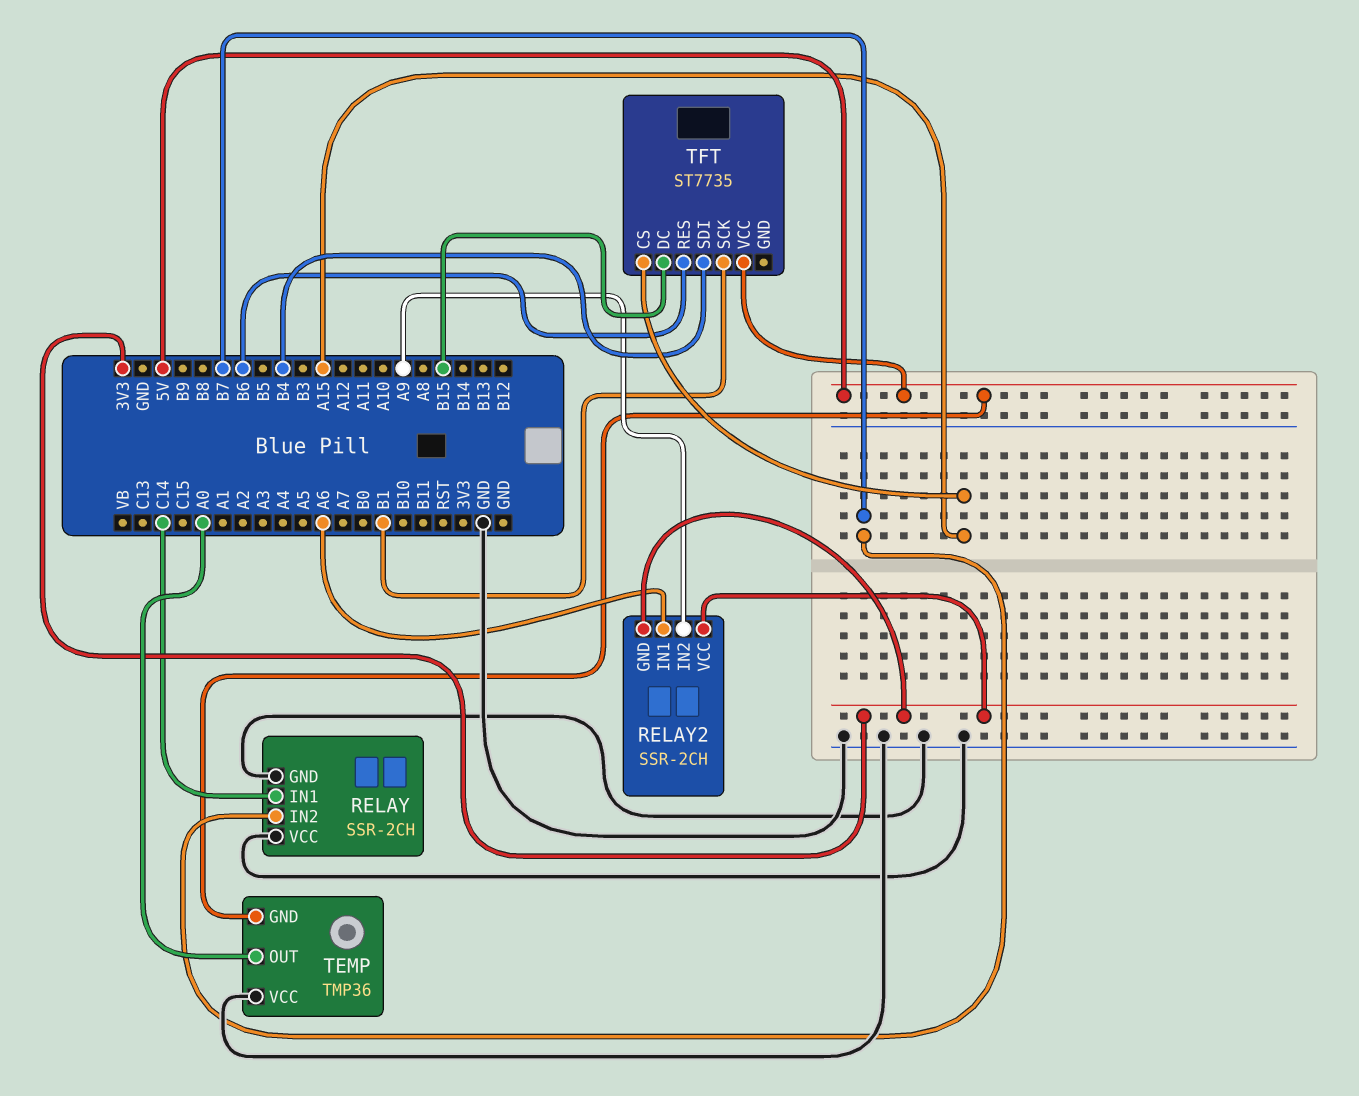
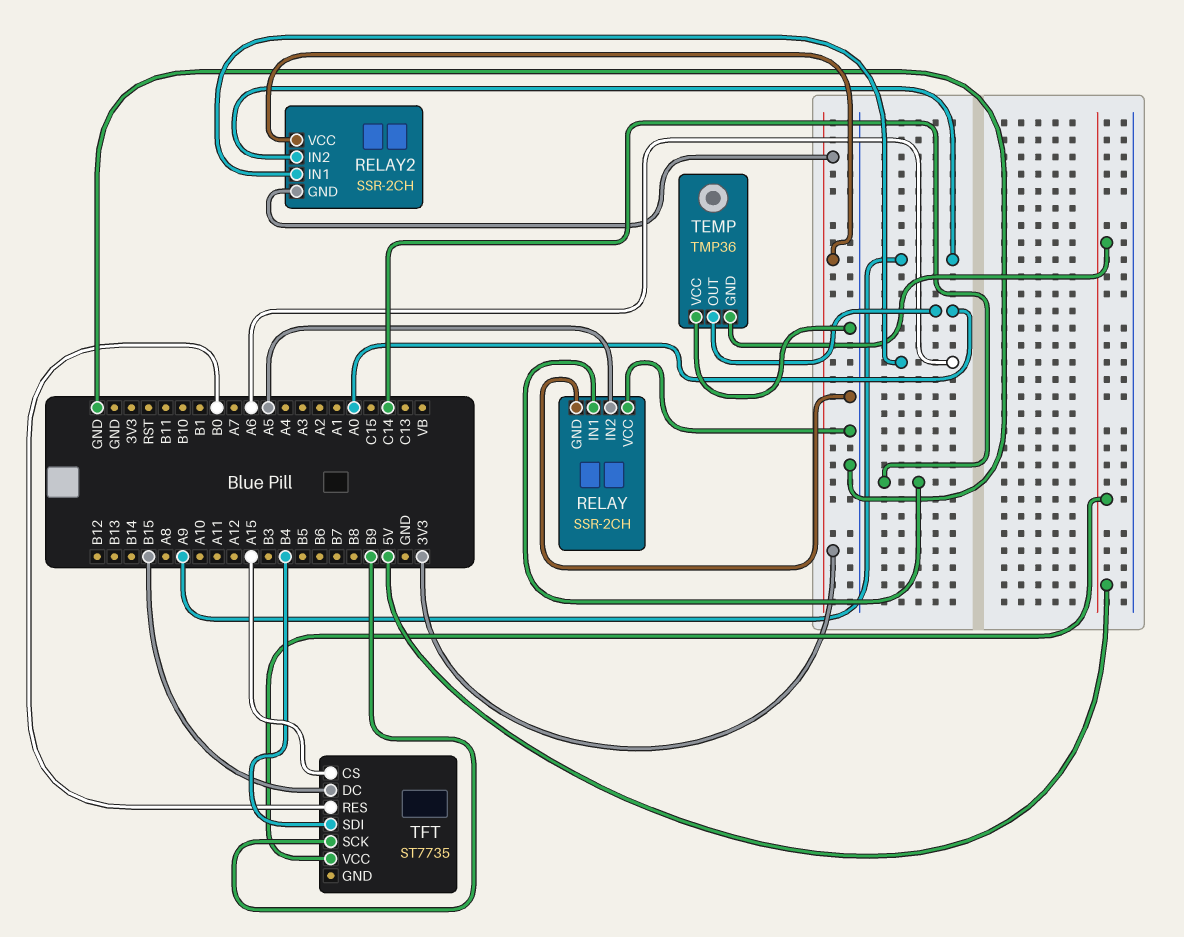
RELAY pin IN2: B7 -> A5
TFT pin RES: B6 -> B0
TFT pin SCK: B1 -> B9

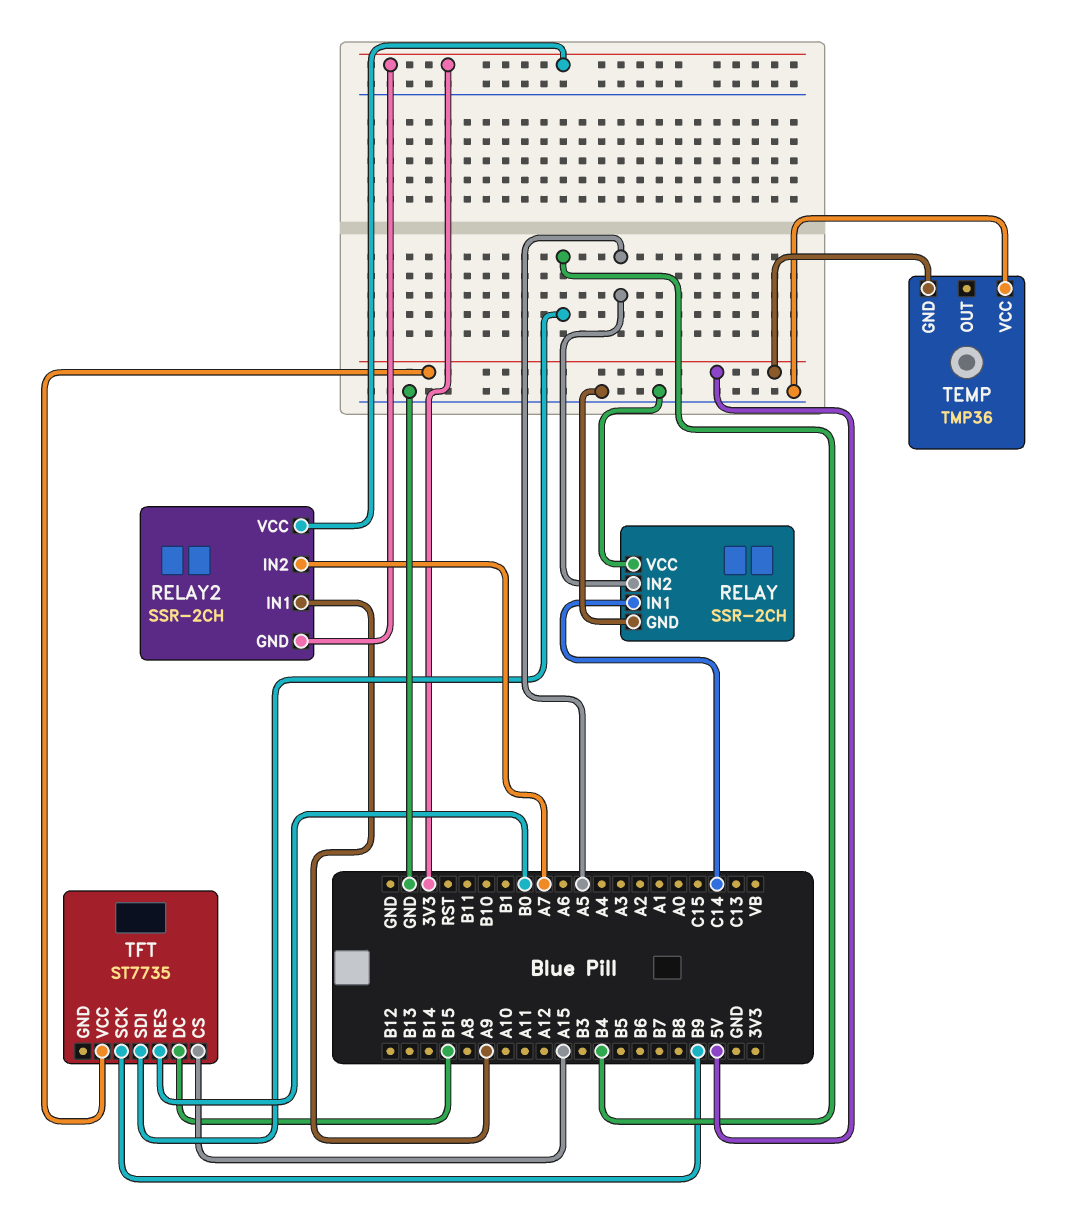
RELAY2 pin IN1: A6 -> A9
RELAY2 pin IN2: A9 -> A7
TEMP pin OUT: A0 -> none

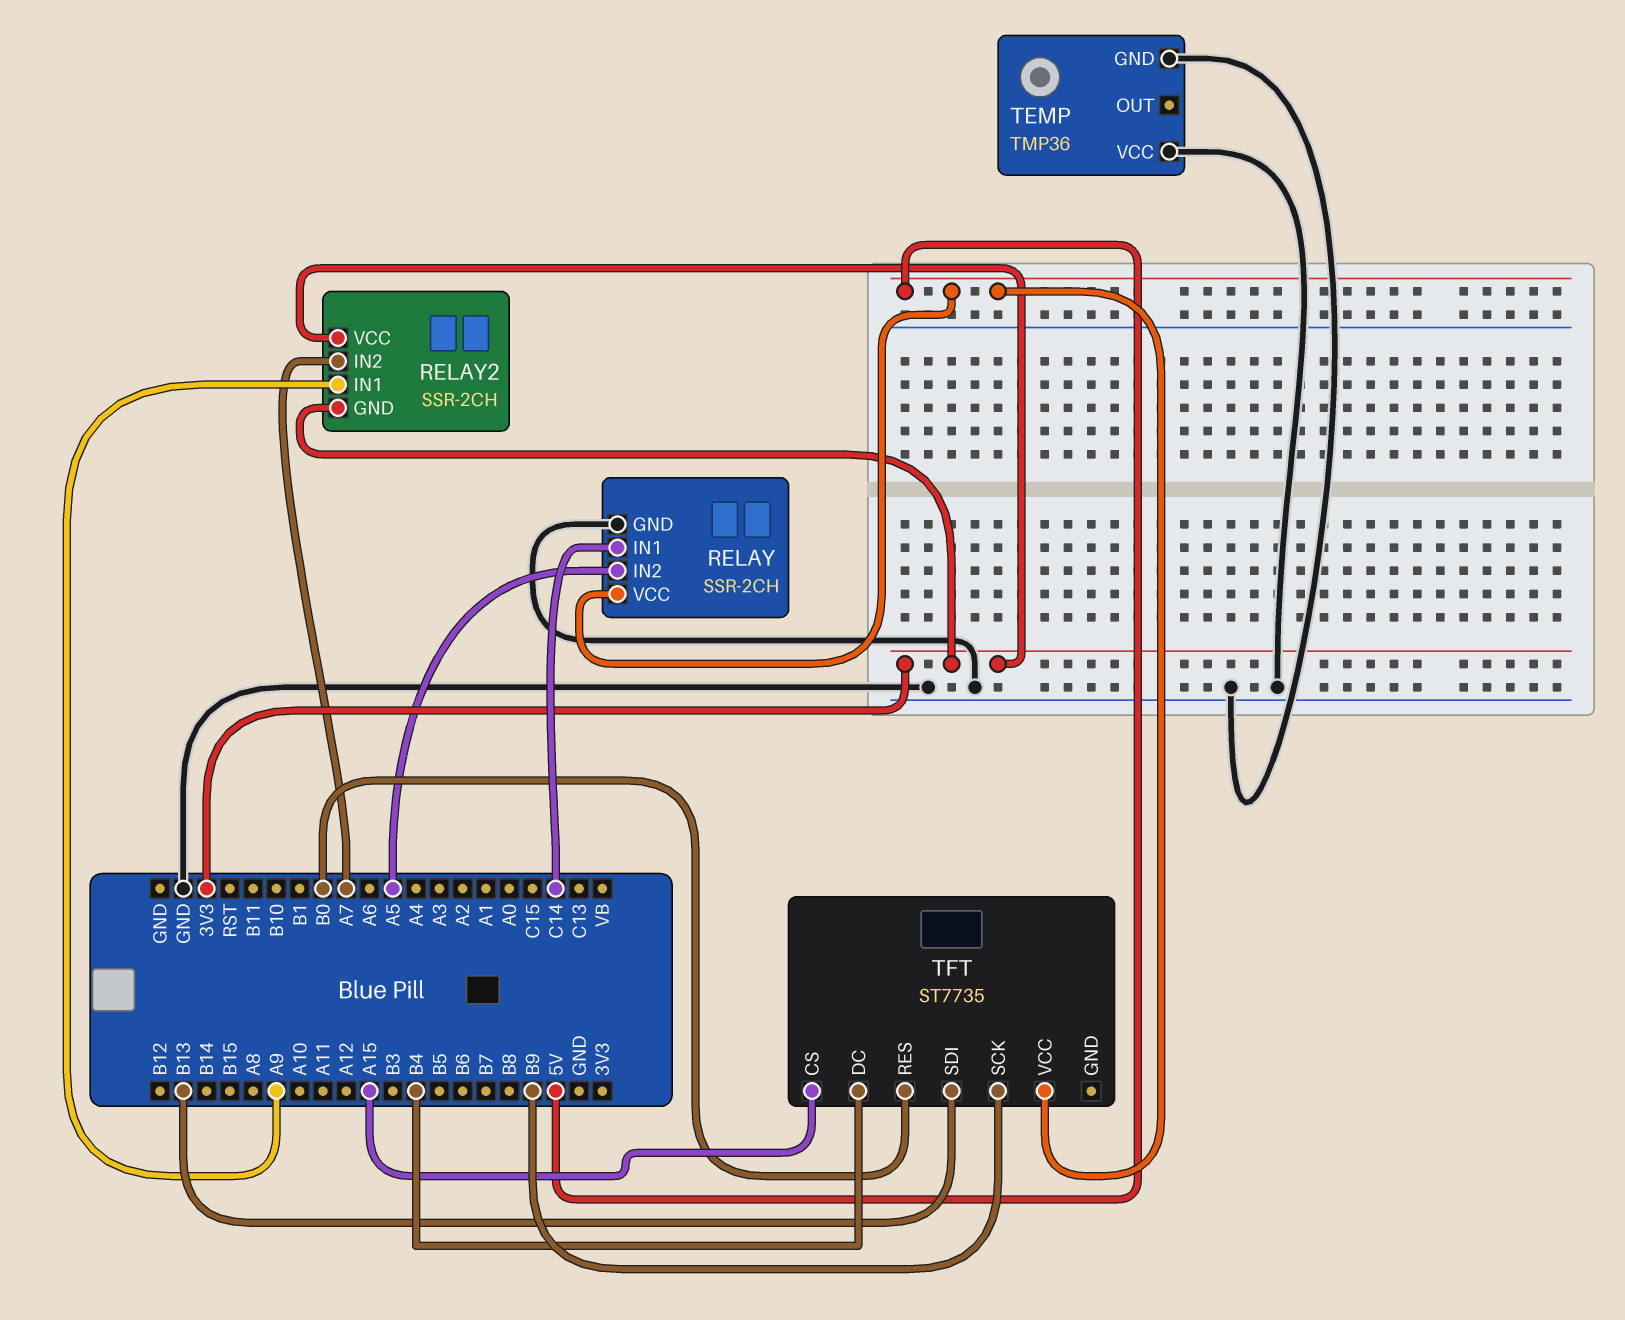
RELAY pin VCC: GND -> 5V
TEMP pin GND: 5V -> GND
TFT pin DC: B15 -> B4
TFT pin SDI: B4 -> B13

